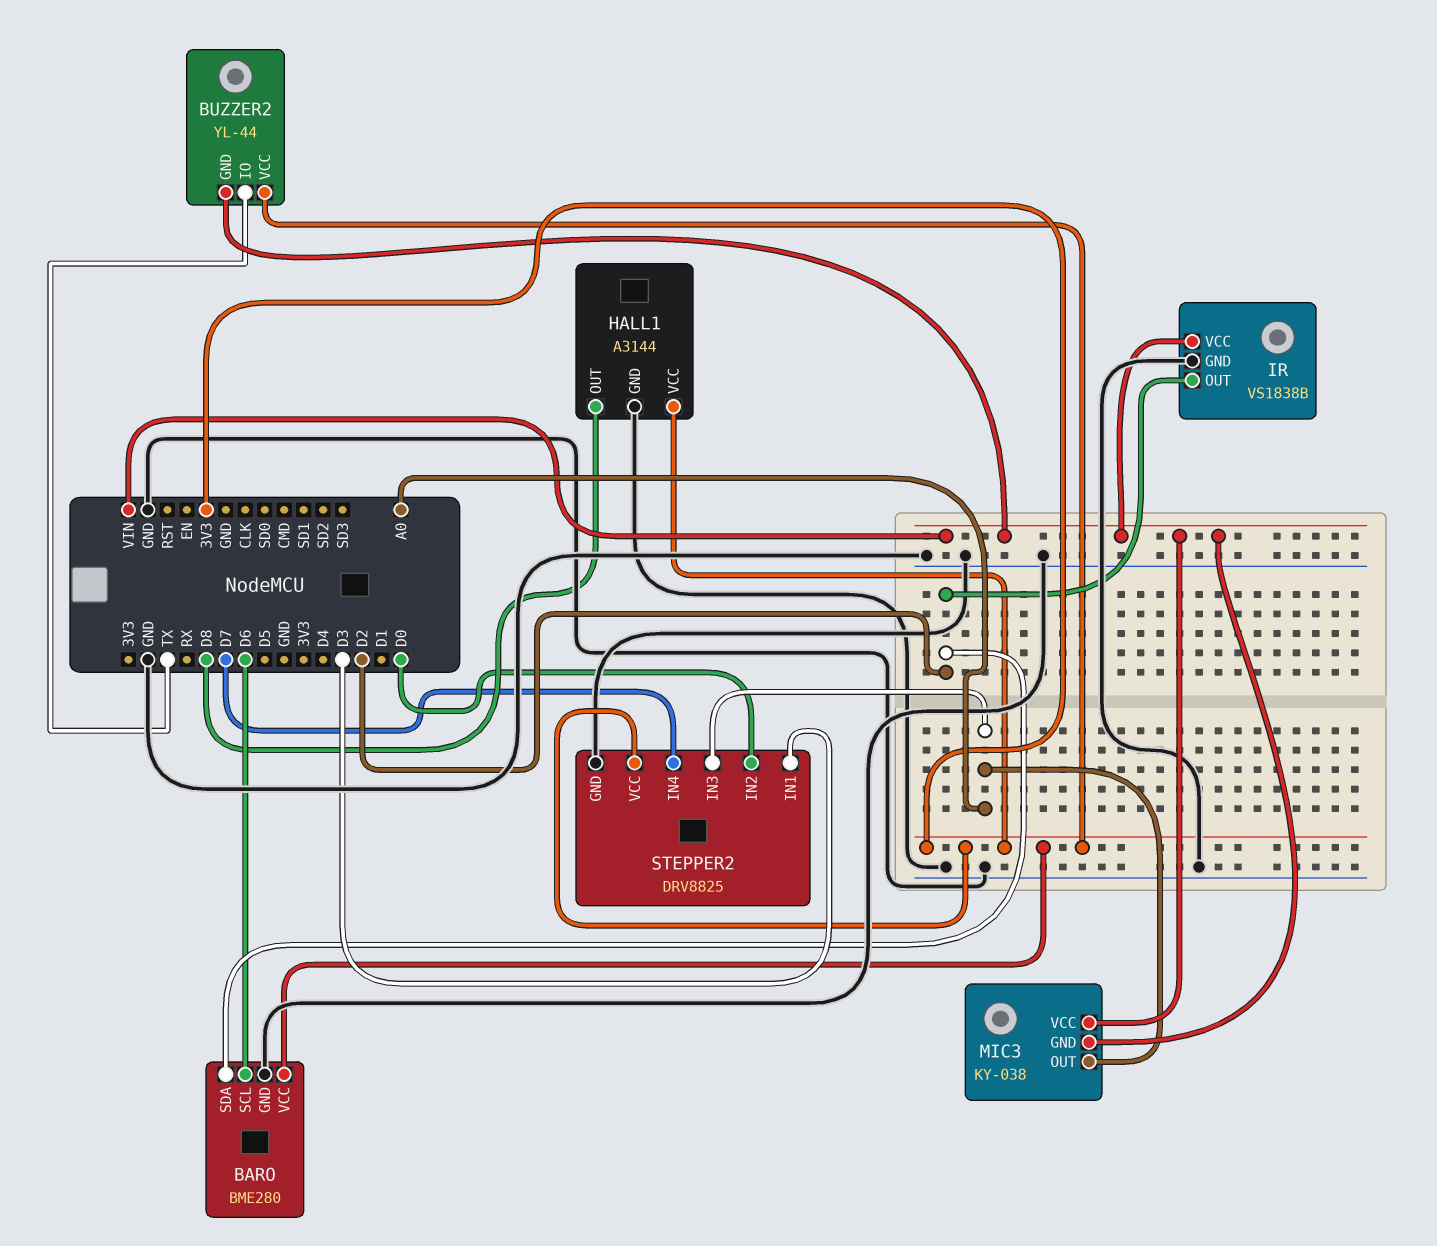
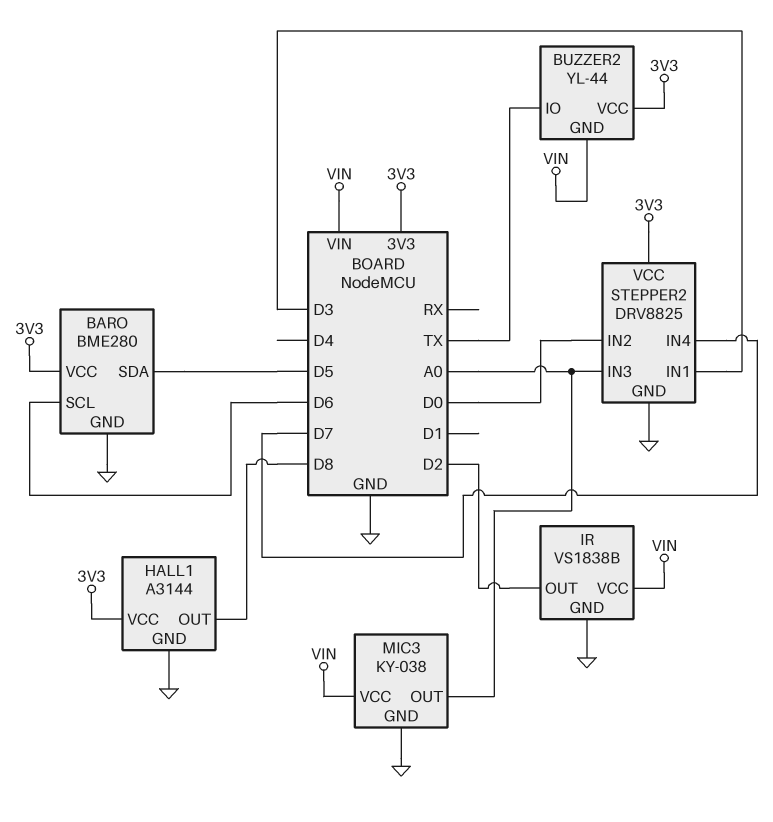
BARO pin SDA: D2 -> D5
MIC3 pin GND: VIN -> GND

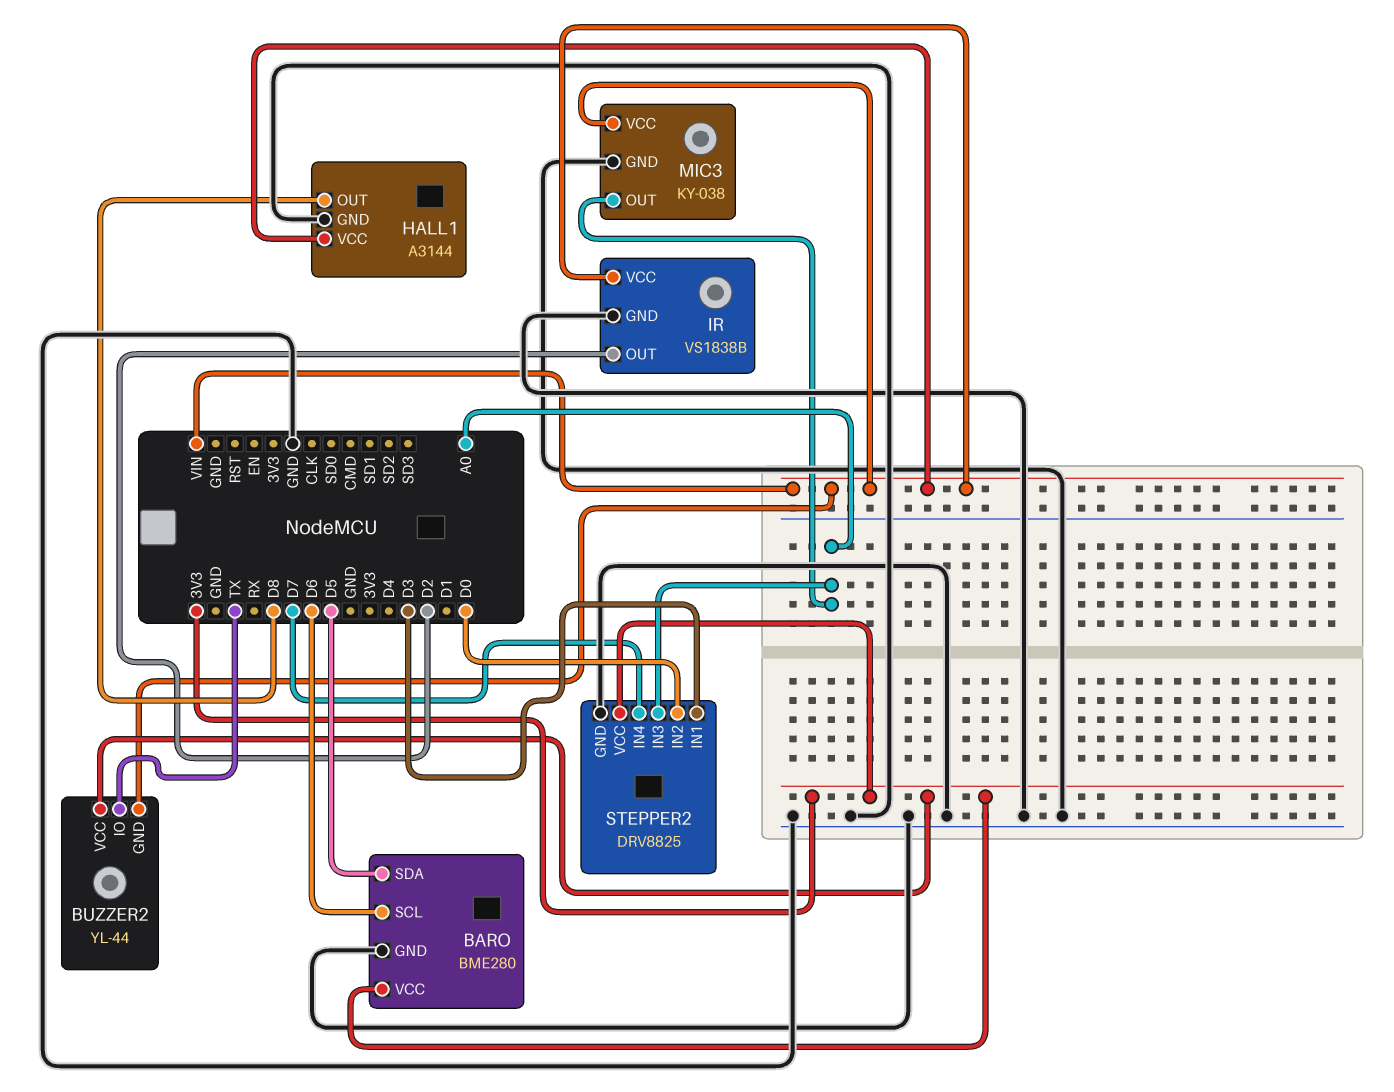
HALL1 pin VCC: 3V3 -> VIN

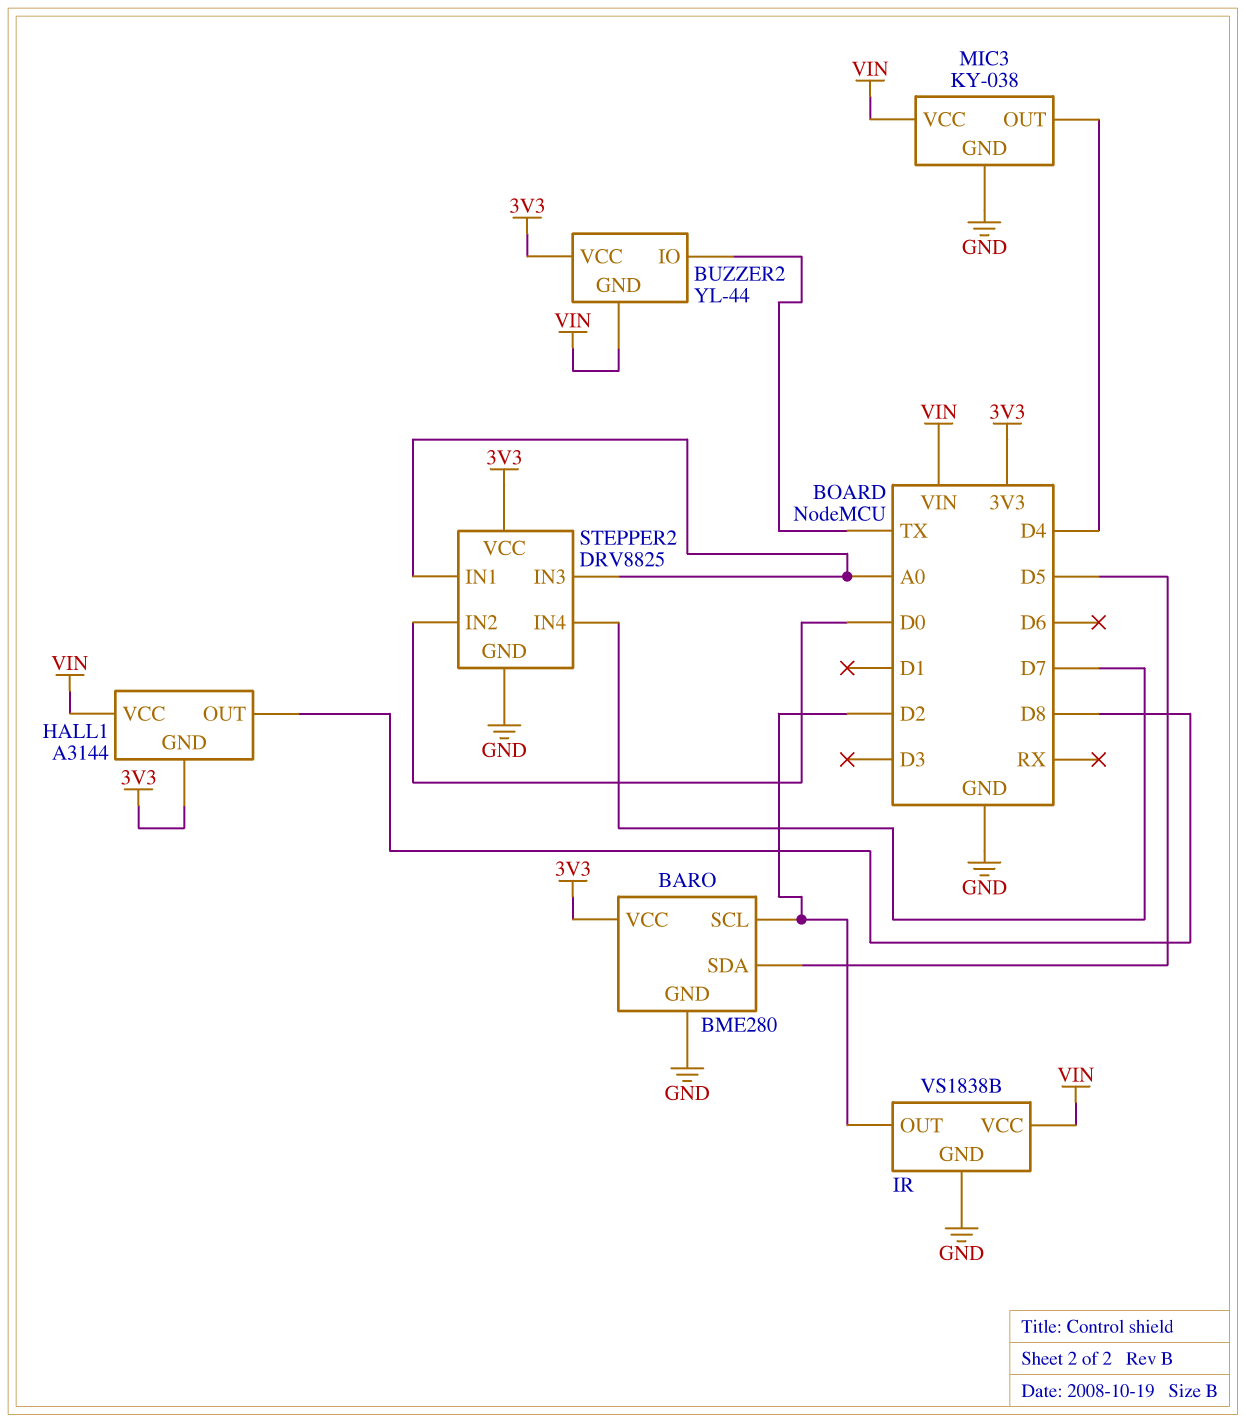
BARO pin SCL: D6 -> D2
HALL1 pin GND: GND -> 3V3
MIC3 pin OUT: A0 -> D4
STEPPER2 pin IN1: D3 -> A0

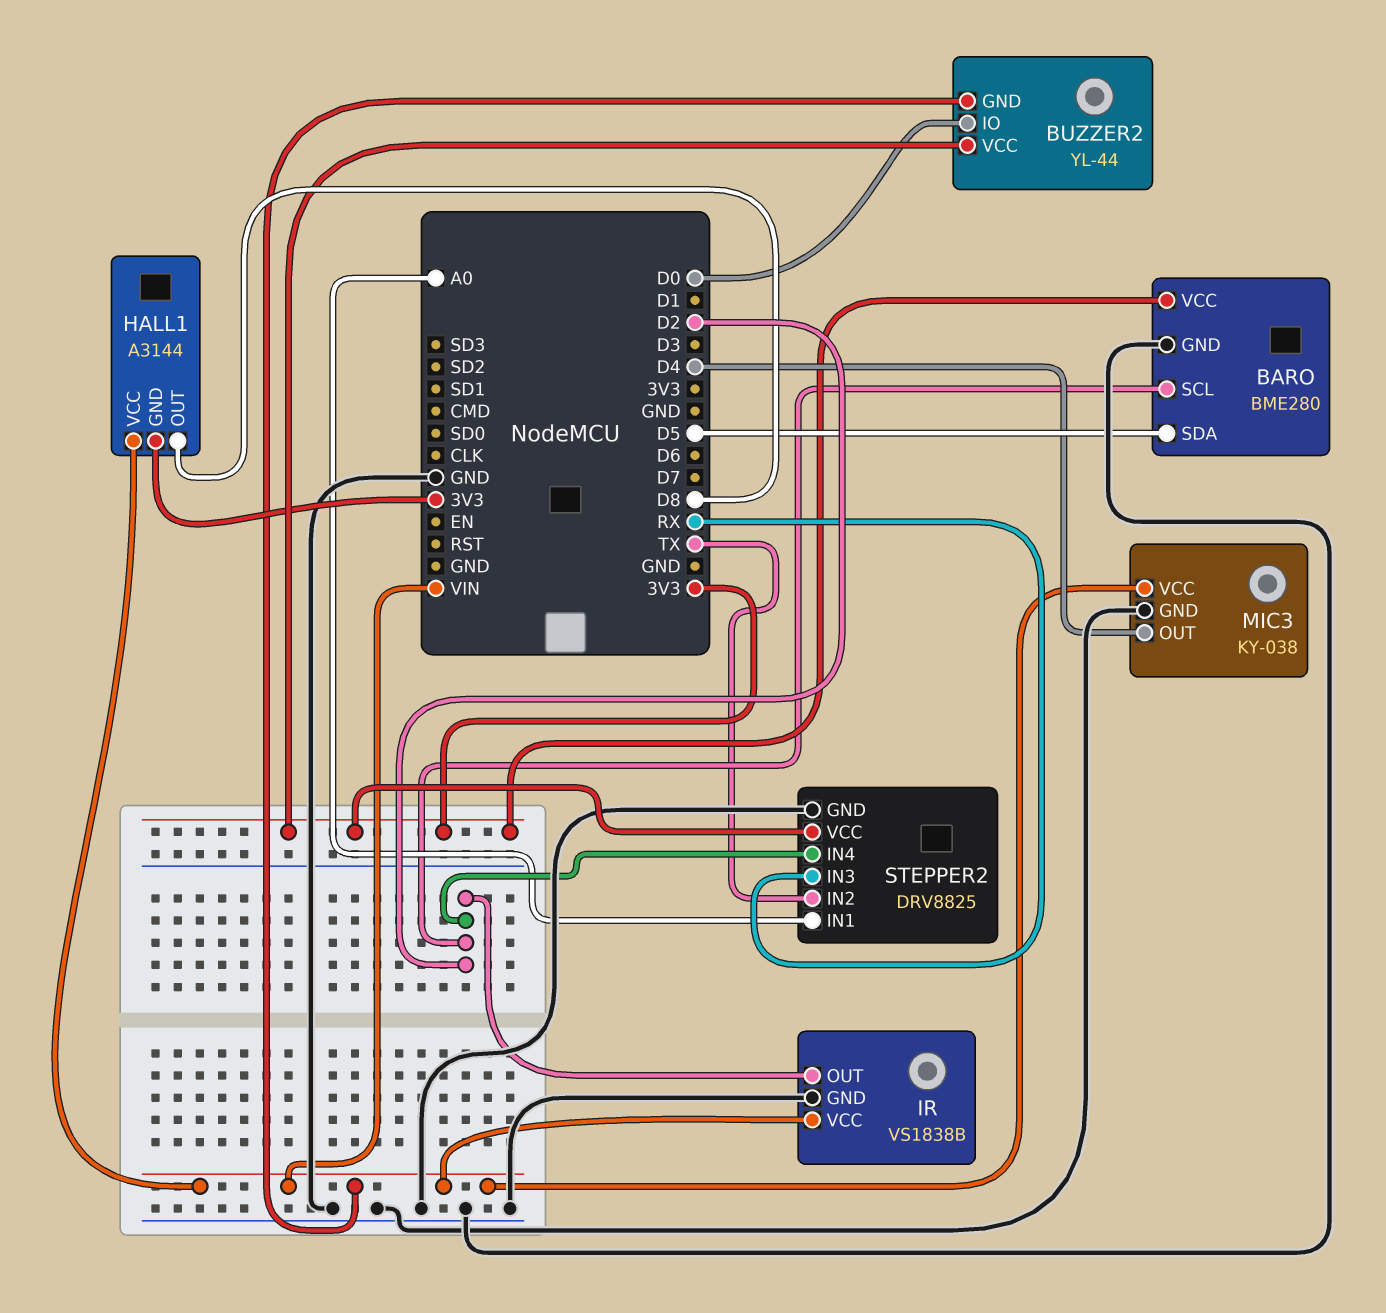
BUZZER2 pin IO: TX -> D0
STEPPER2 pin IN2: D0 -> TX
STEPPER2 pin IN3: A0 -> RX
STEPPER2 pin IN4: D7 -> D2

